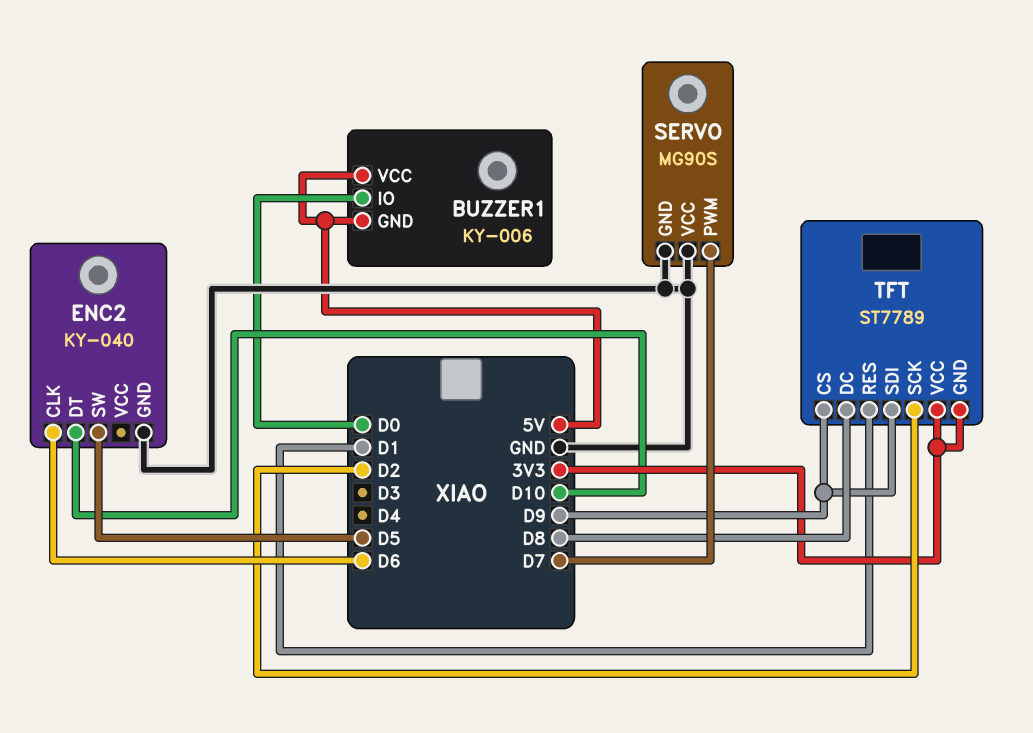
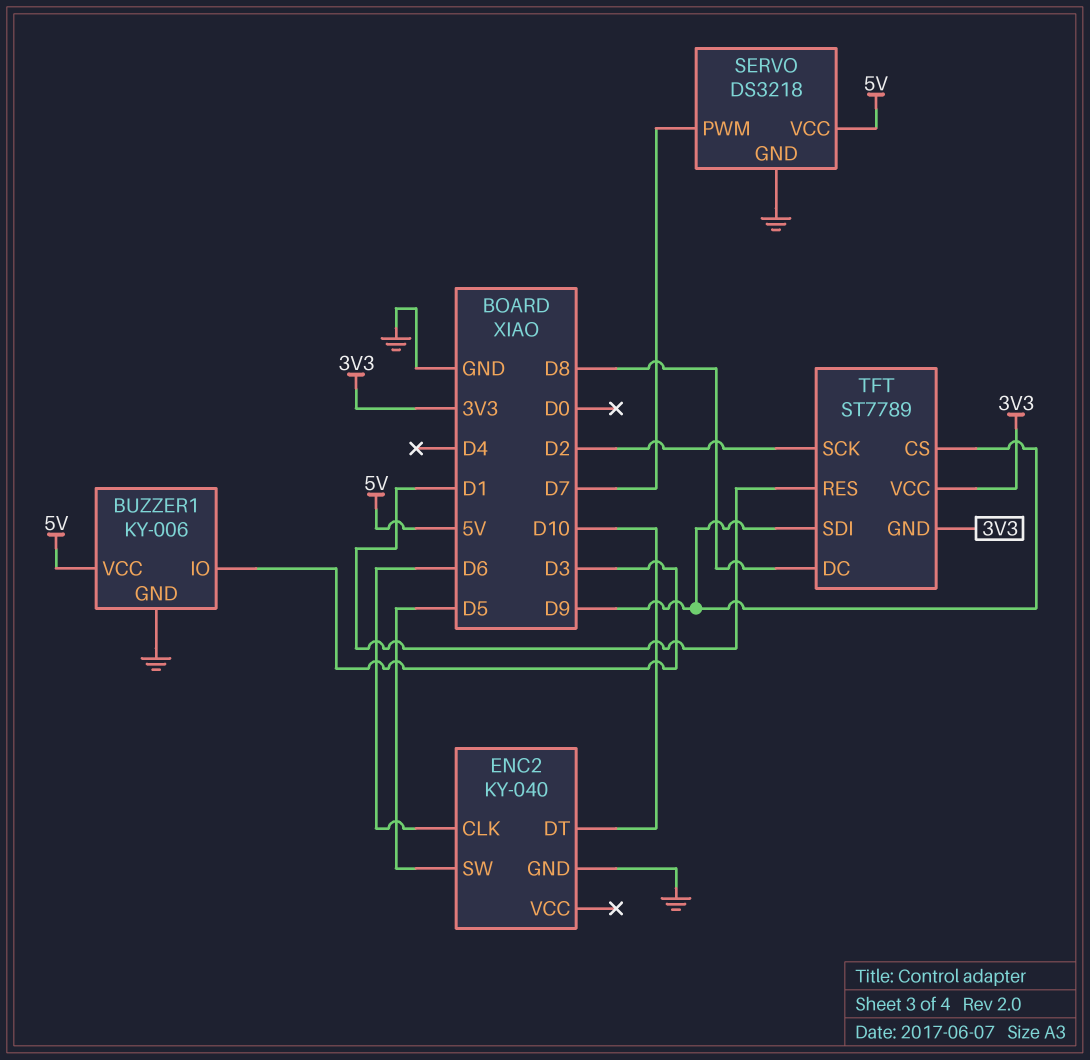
BUZZER1 pin GND: 5V -> GND
BUZZER1 pin IO: D0 -> D3
SERVO: MG90S -> DS3218
SERVO pin VCC: GND -> 5V

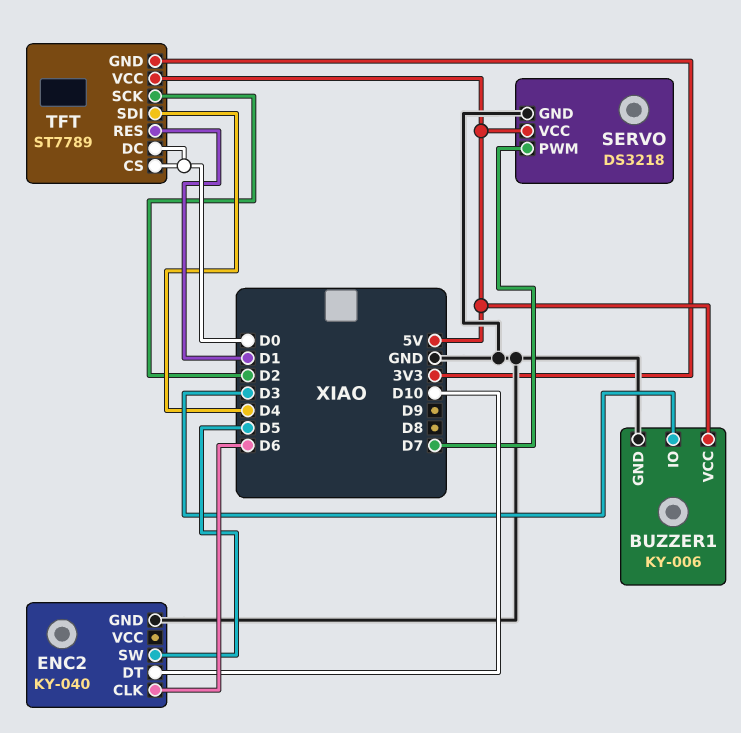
TFT pin CS: D9 -> D0
TFT pin DC: D8 -> D0
TFT pin SDI: D9 -> D4
TFT pin VCC: 3V3 -> 5V

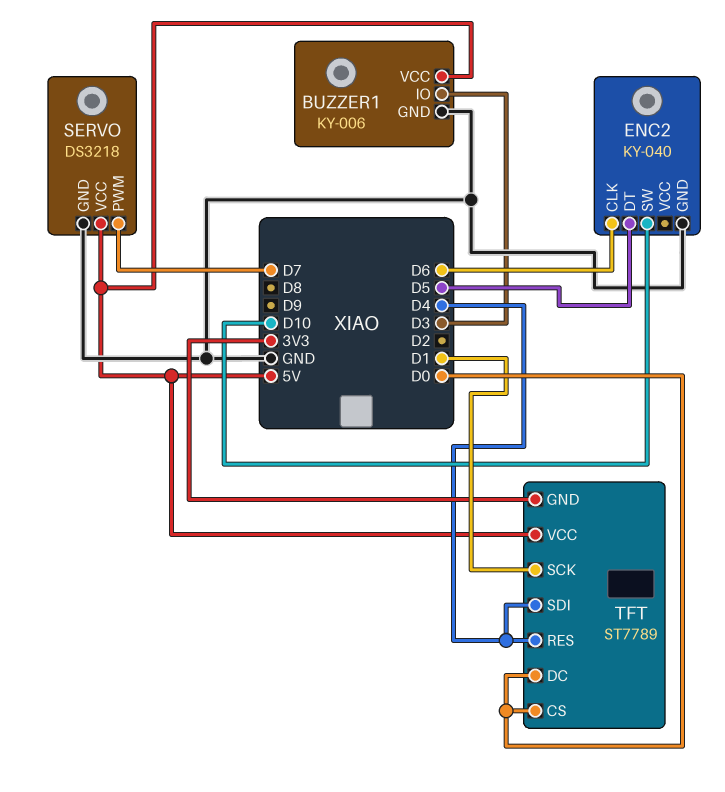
ENC2 pin DT: D10 -> D5
ENC2 pin SW: D5 -> D10
TFT pin RES: D1 -> D4
TFT pin SCK: D2 -> D1

